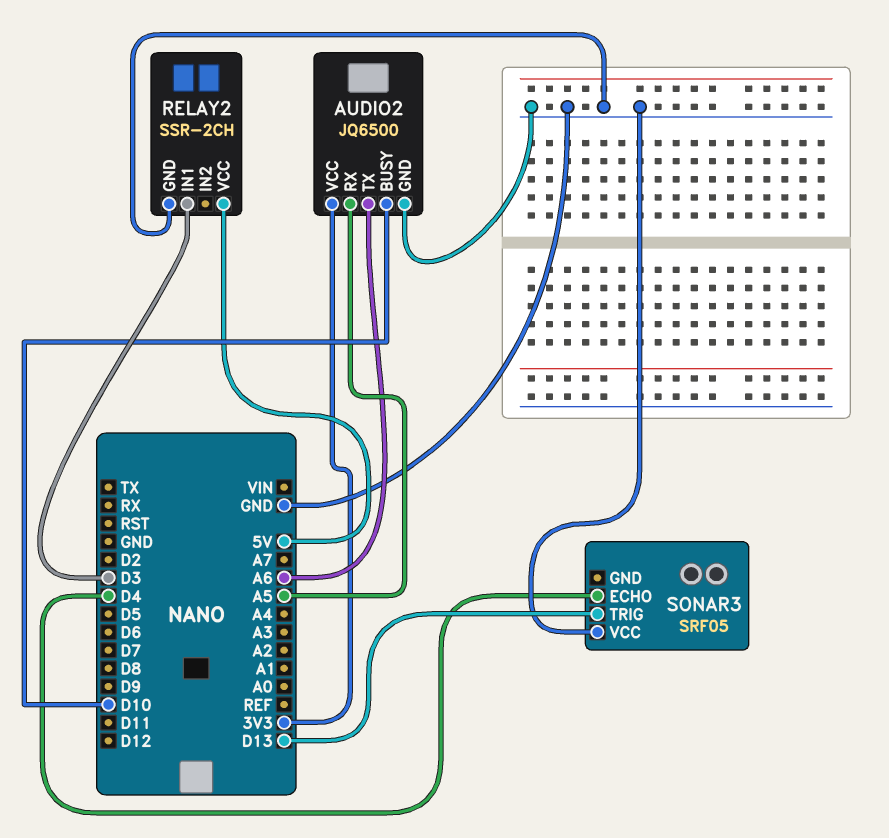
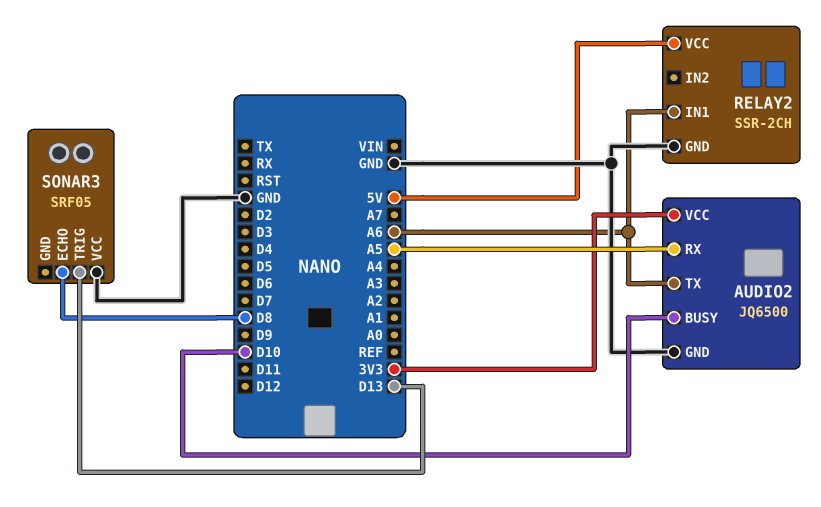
RELAY2 pin IN1: D3 -> A6
SONAR3 pin ECHO: D4 -> D8

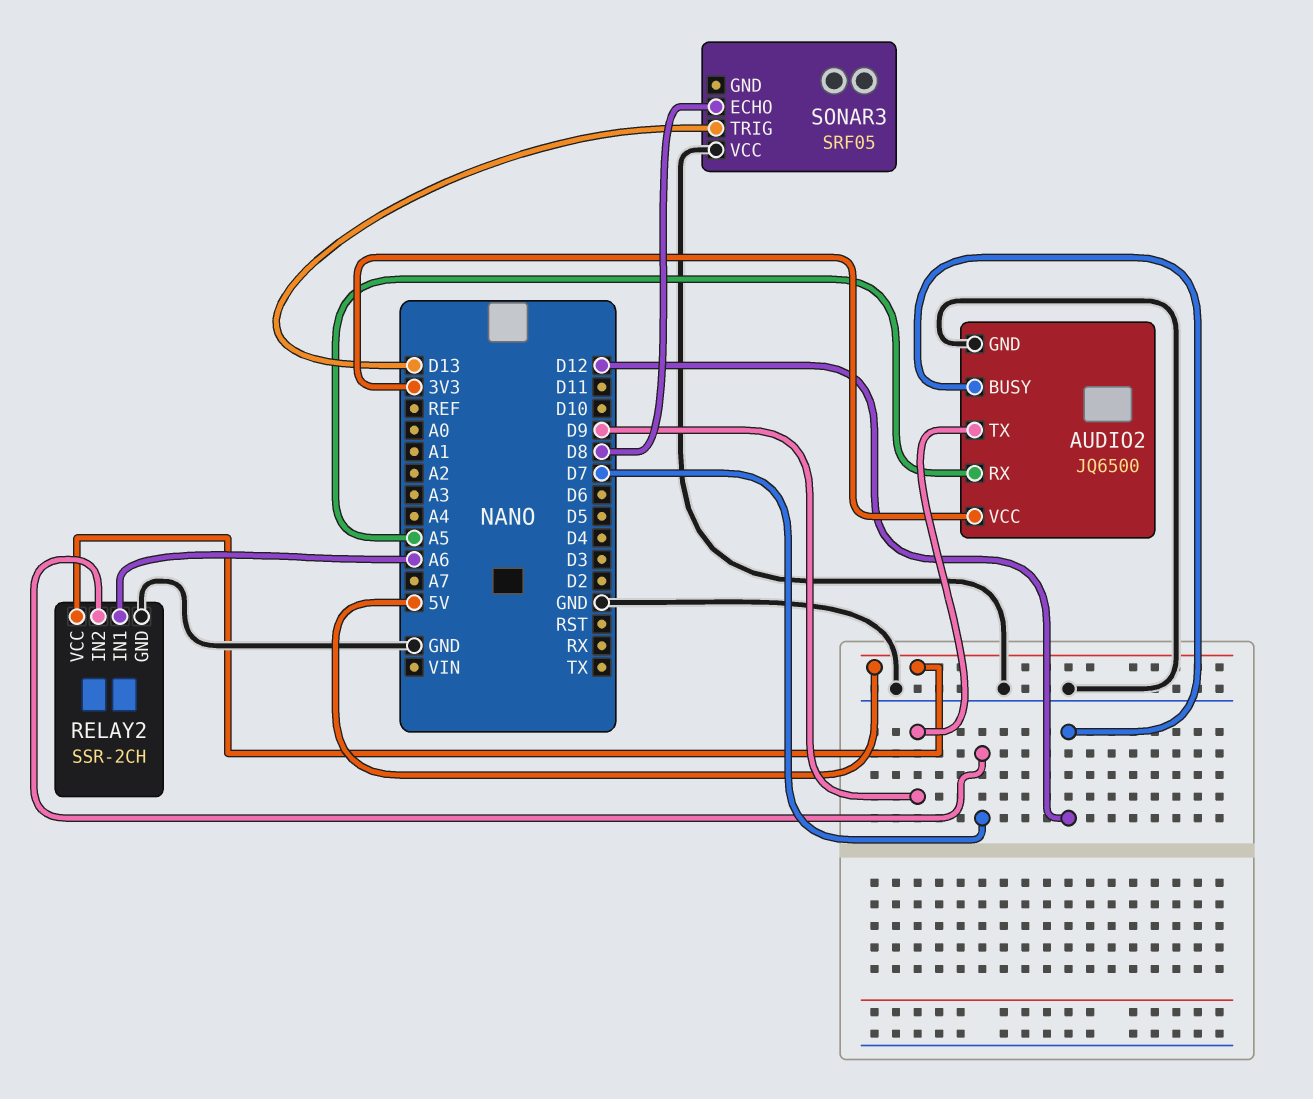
AUDIO2 pin BUSY: D10 -> D12
AUDIO2 pin TX: A6 -> D9
RELAY2 pin IN2: none -> D7

